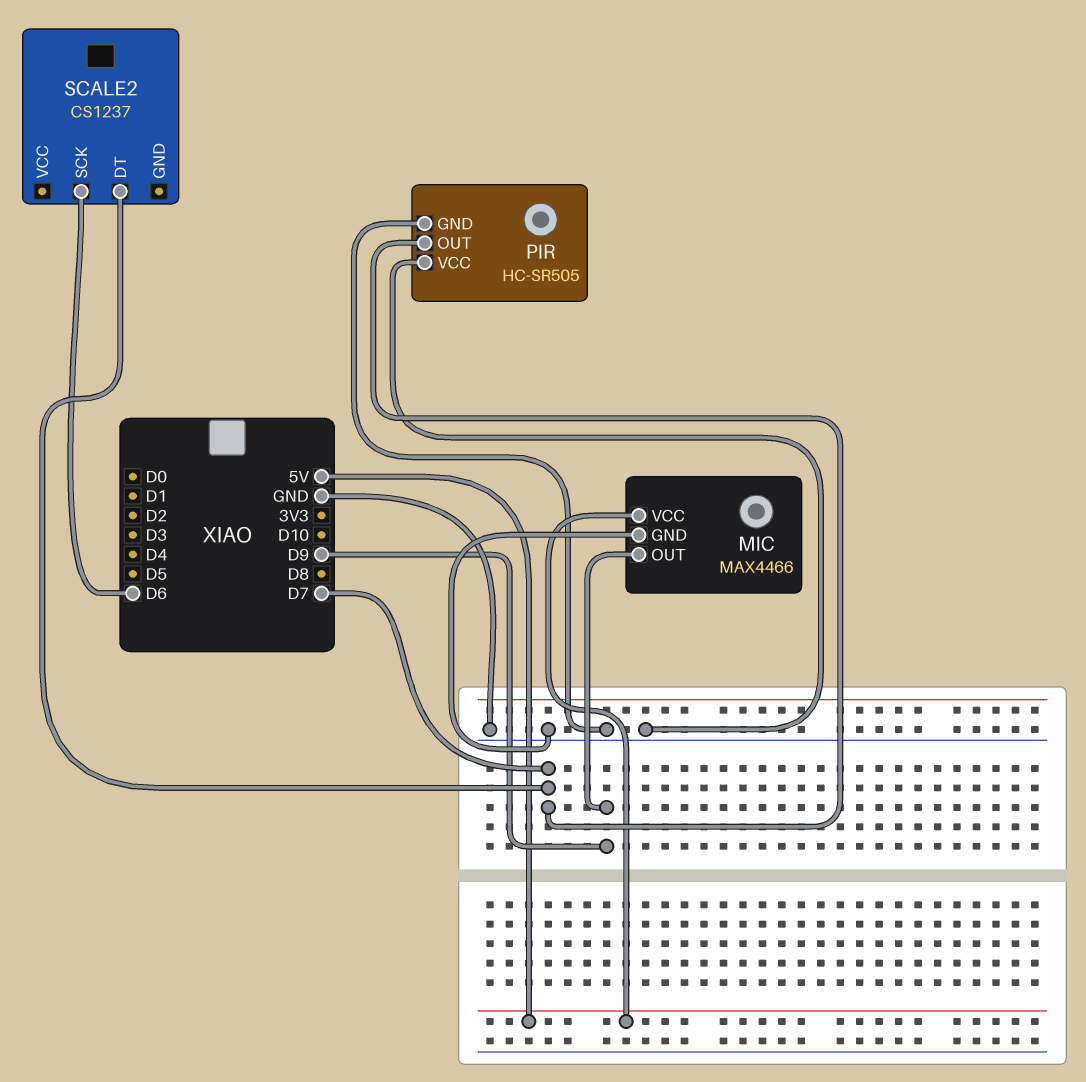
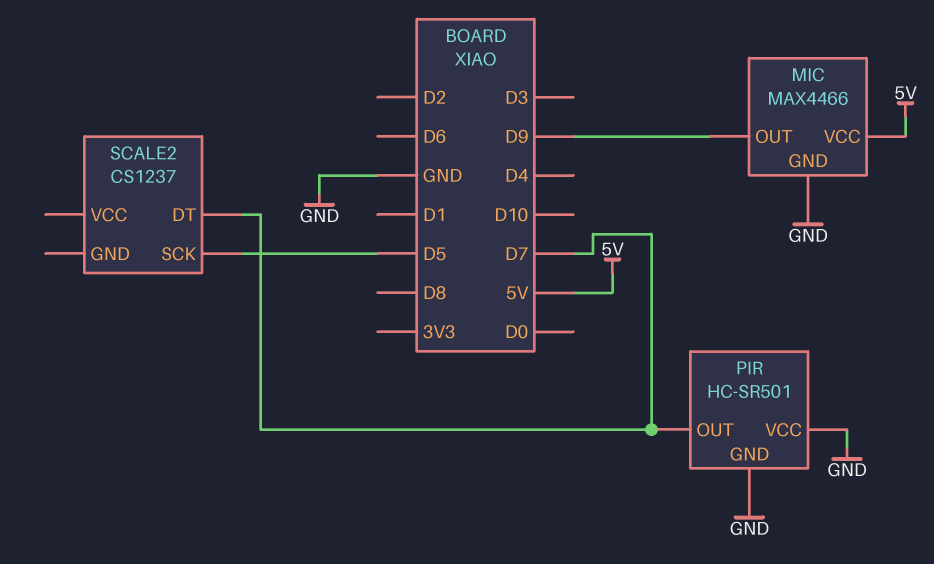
PIR: HC-SR505 -> HC-SR501
SCALE2 pin SCK: D6 -> D5

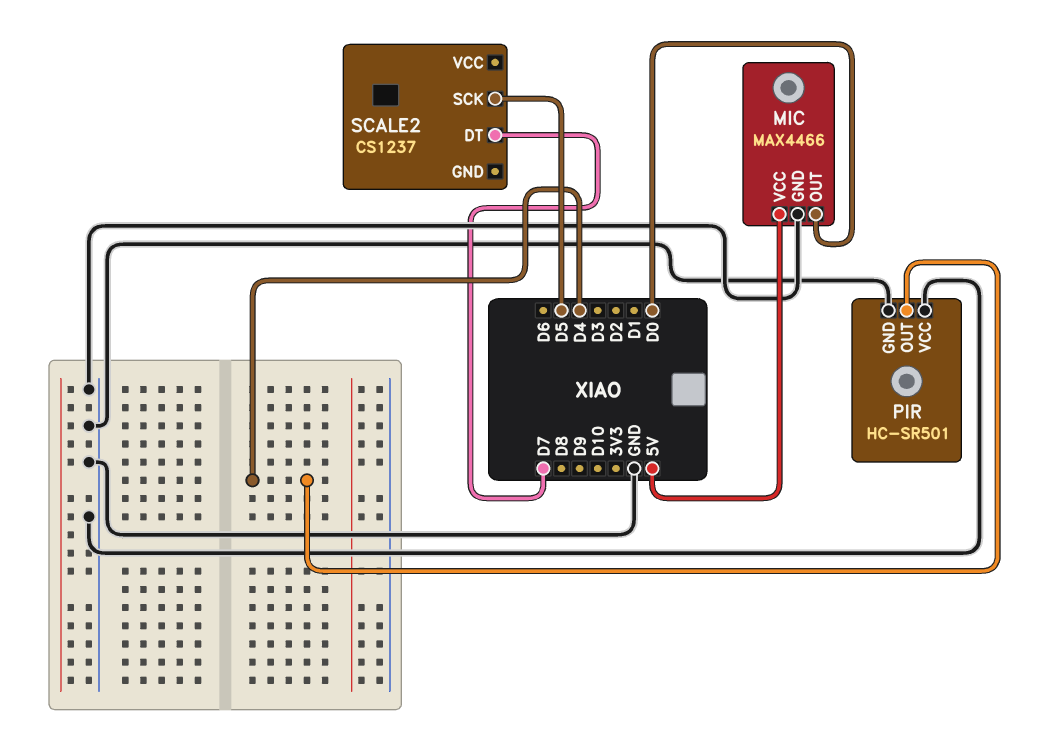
MIC pin OUT: D9 -> D0
PIR pin OUT: D7 -> D4

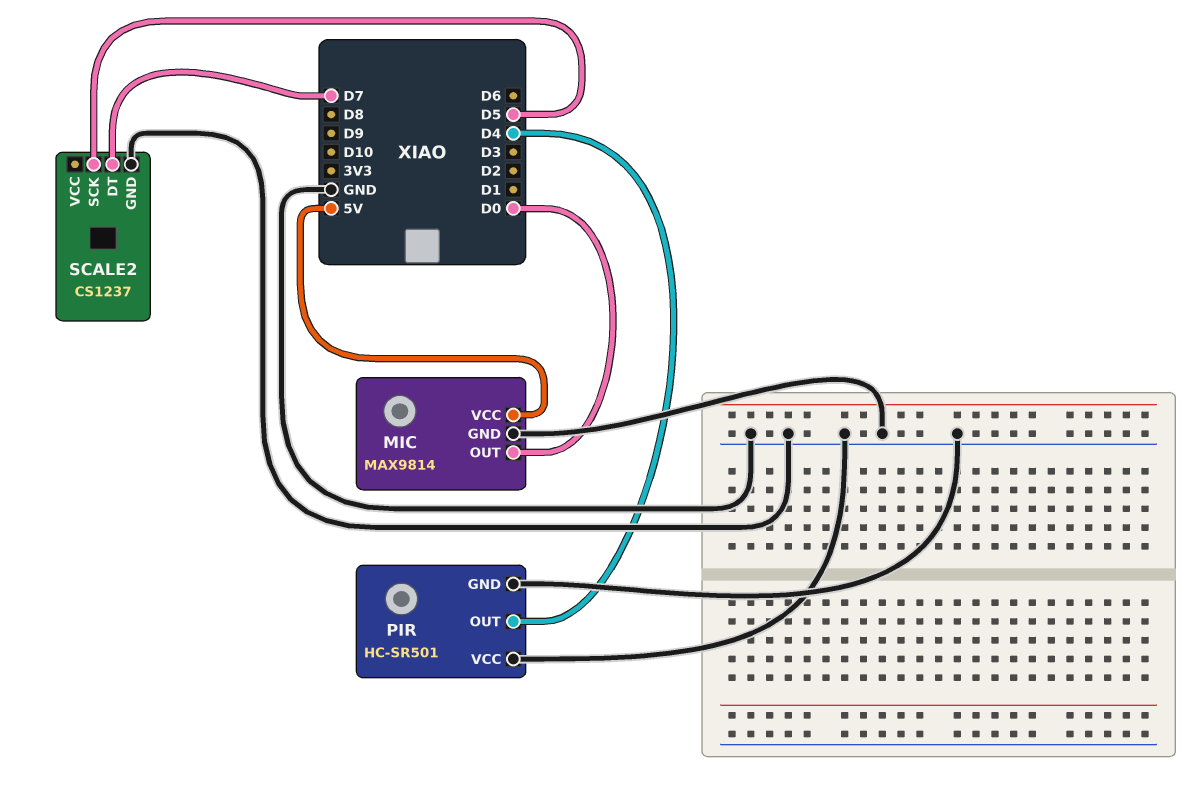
MIC: MAX4466 -> MAX9814
SCALE2 pin GND: none -> GND

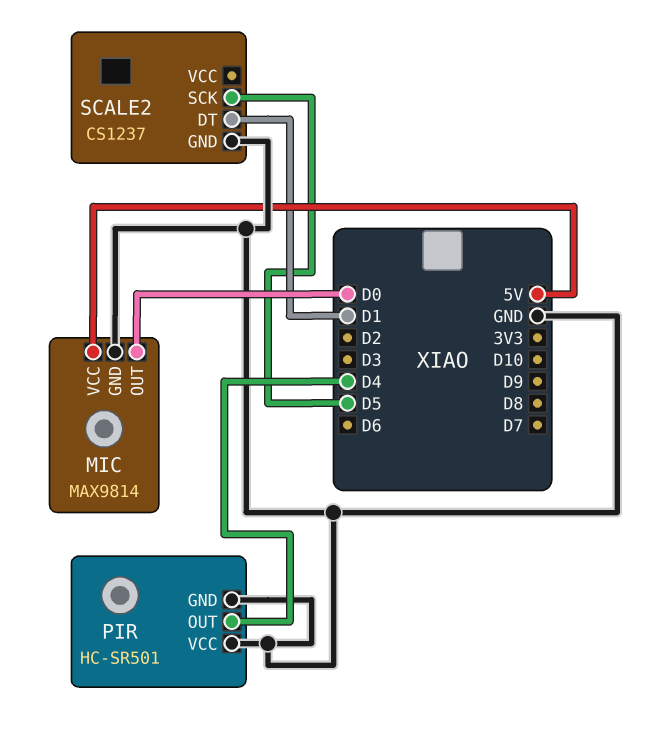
SCALE2 pin DT: D7 -> D1

